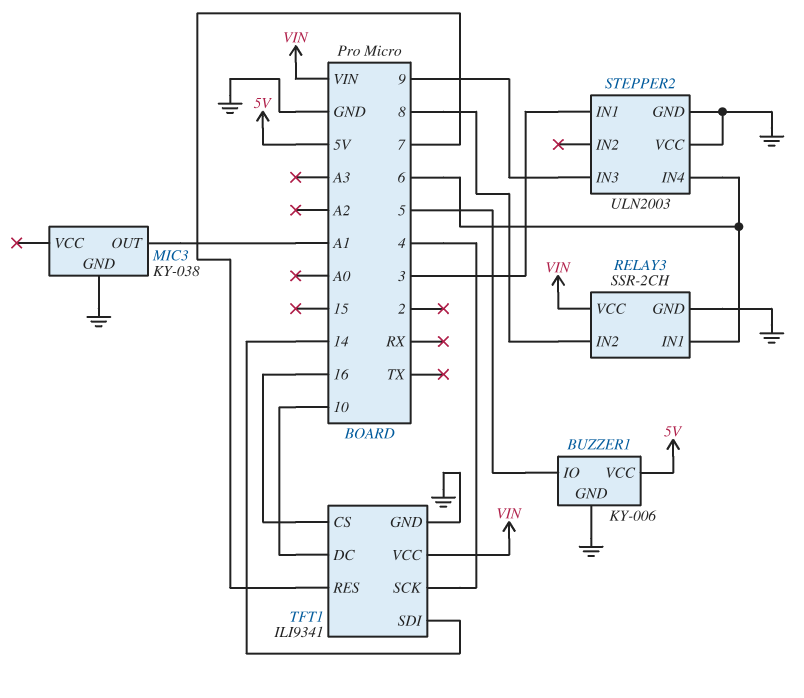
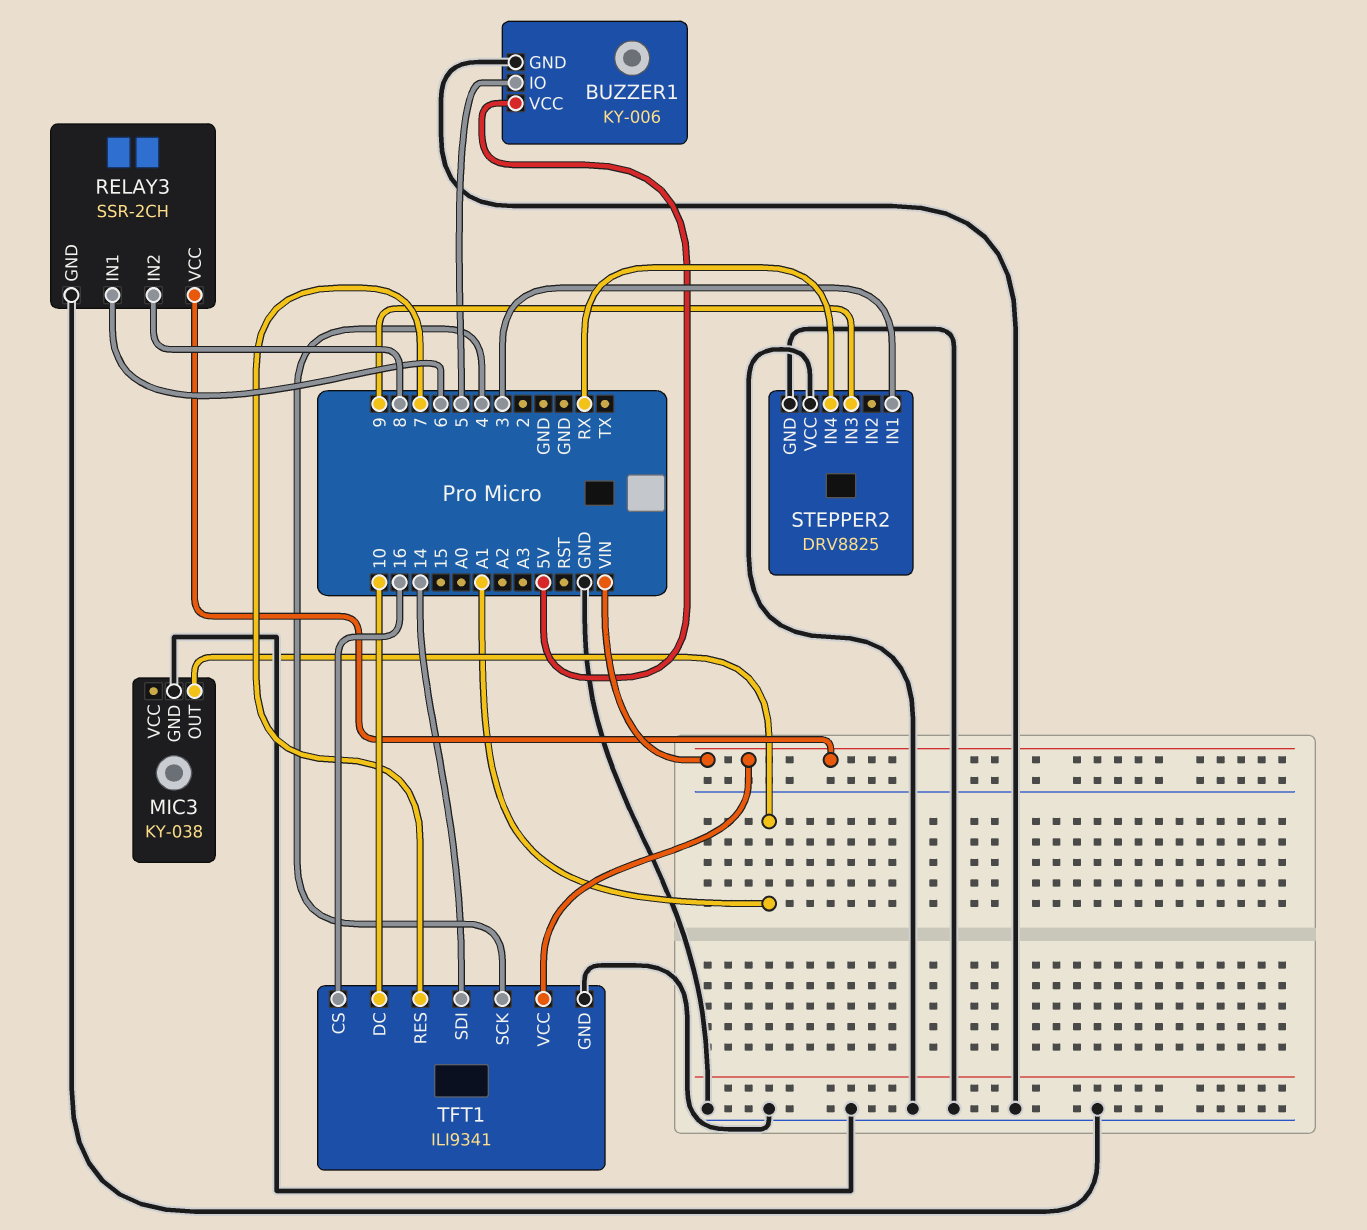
STEPPER2: ULN2003 -> DRV8825
STEPPER2 pin IN4: 6 -> RX

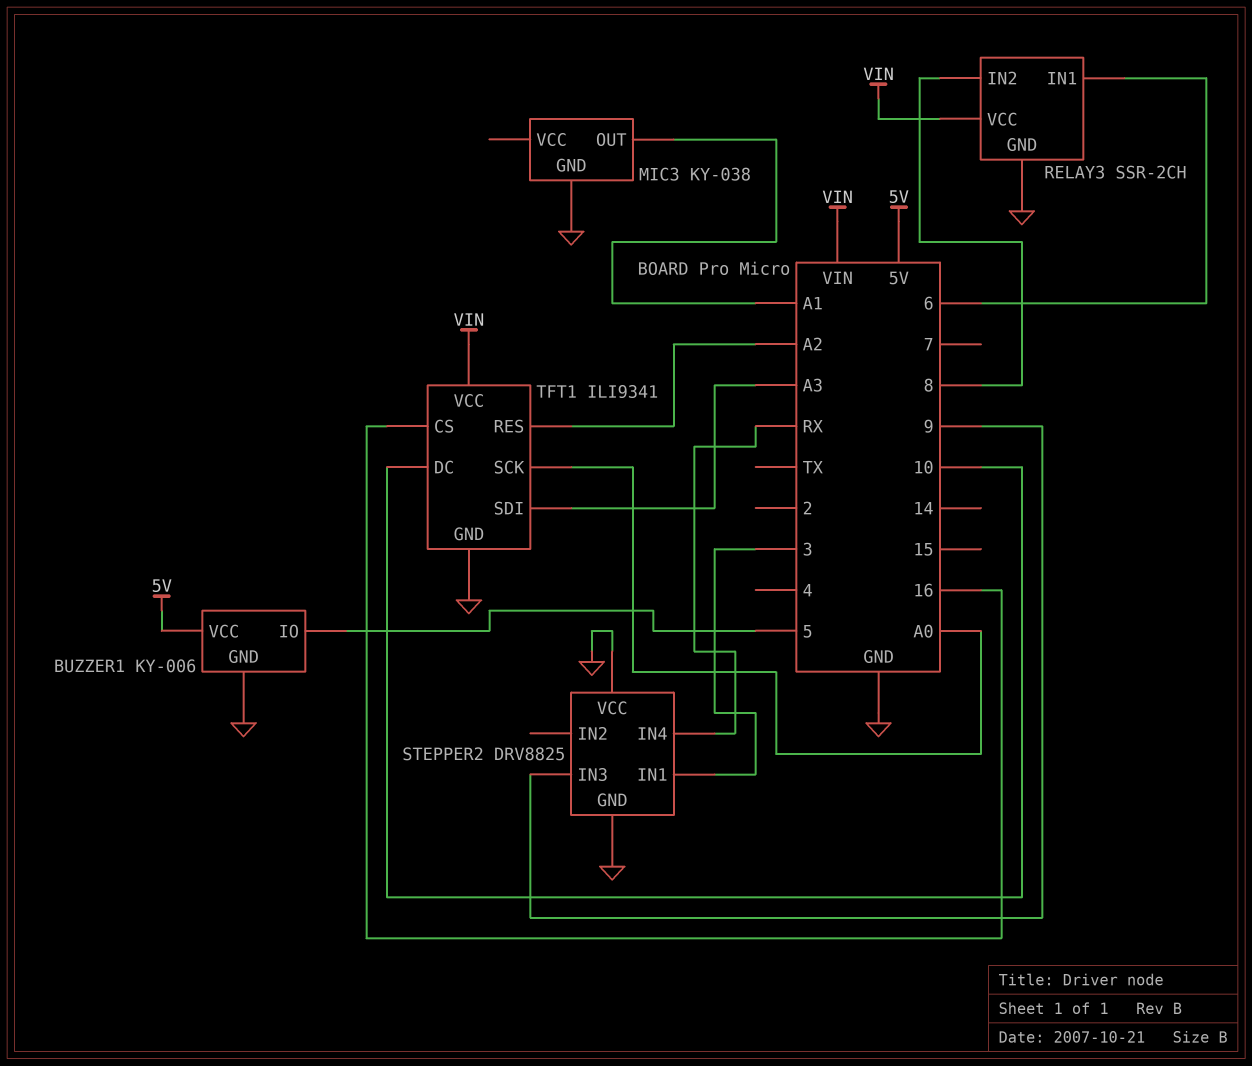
TFT1 pin RES: 7 -> A2
TFT1 pin SCK: 4 -> A0
TFT1 pin SDI: 14 -> A3

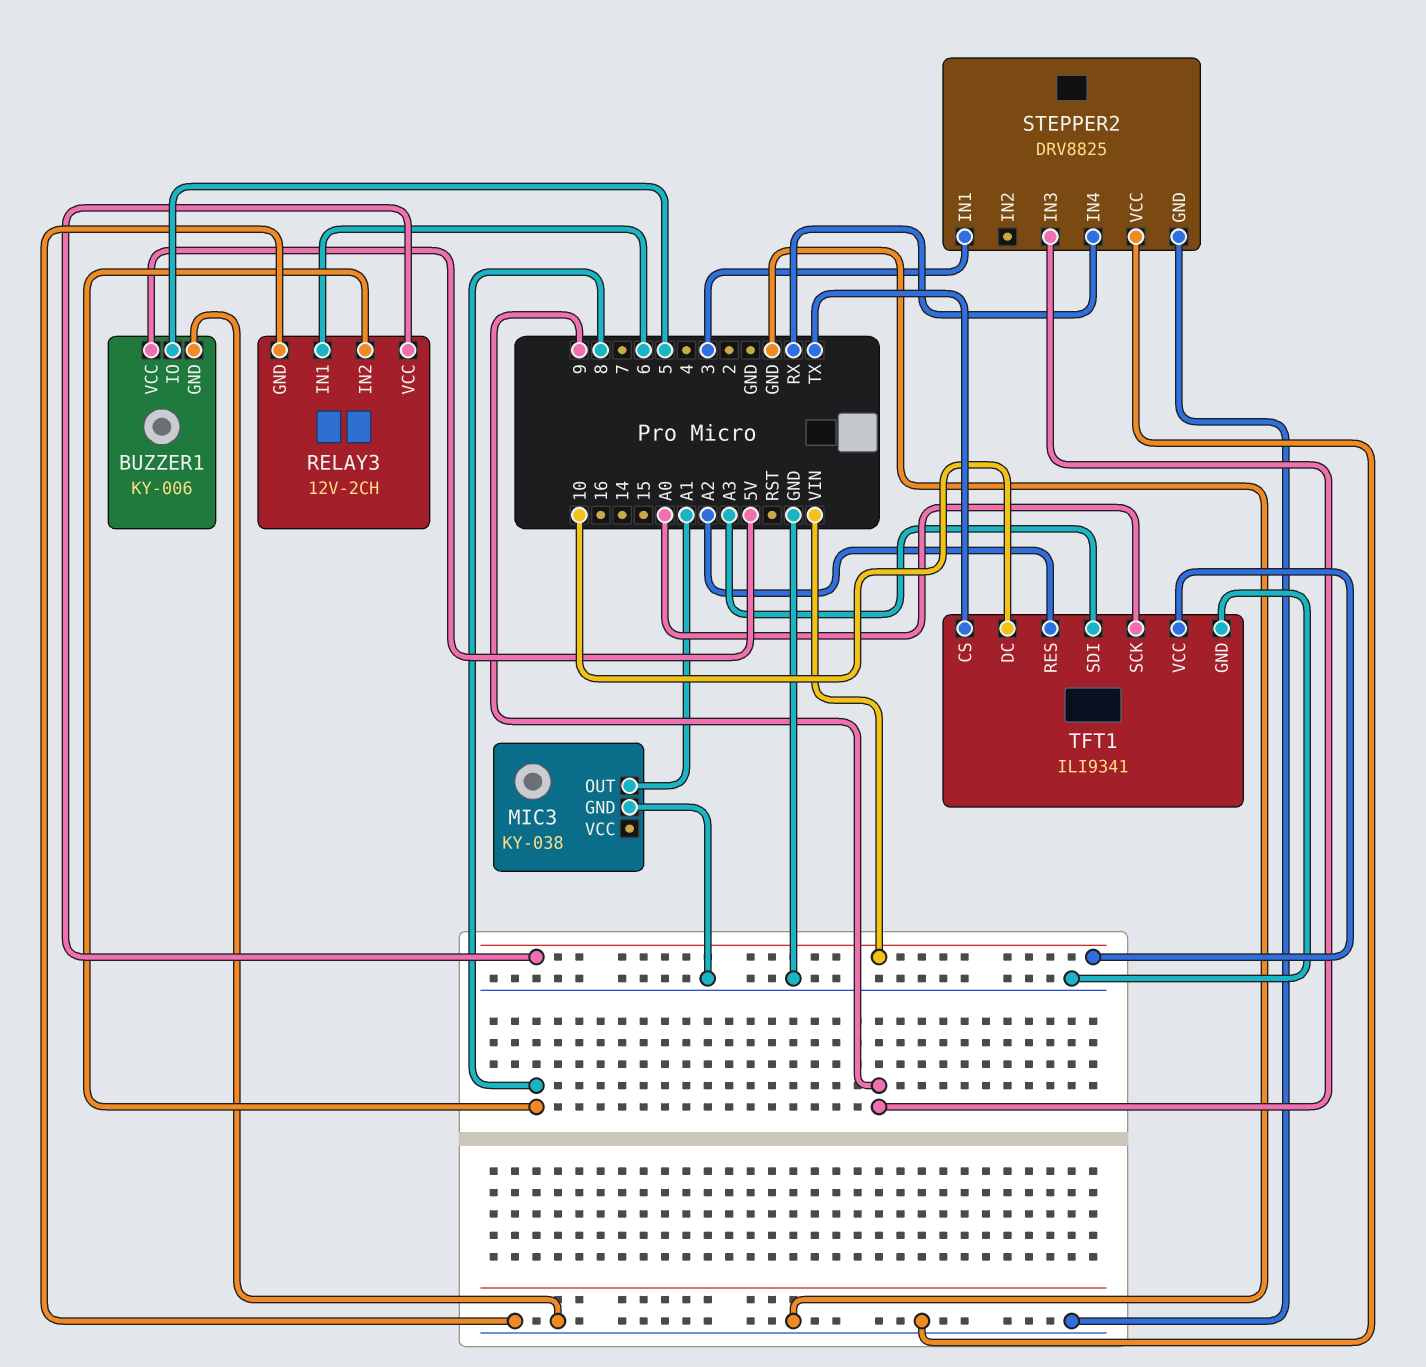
RELAY3: SSR-2CH -> 12V-2CH
TFT1 pin CS: 16 -> TX

